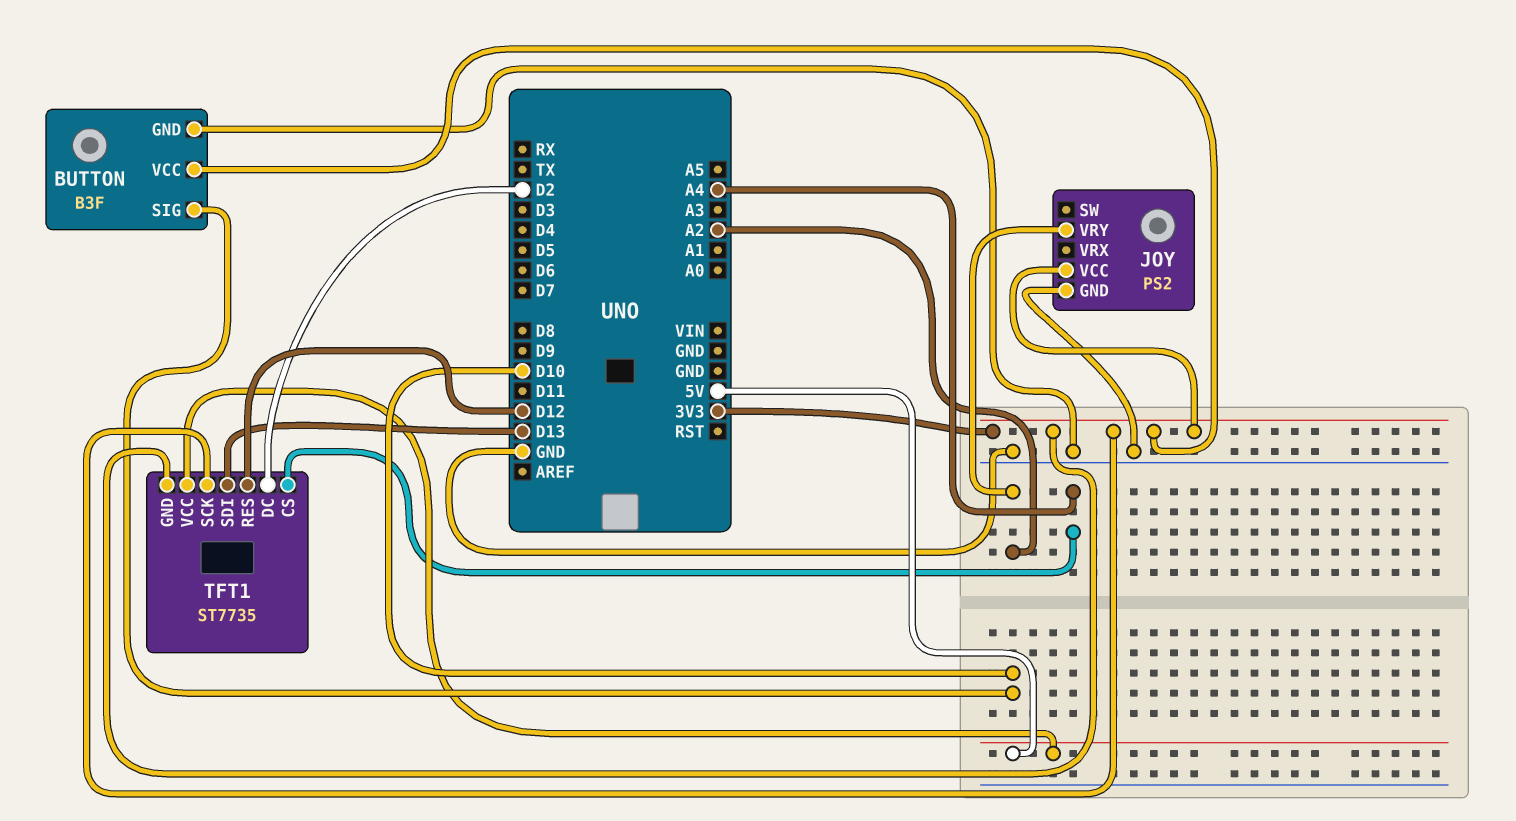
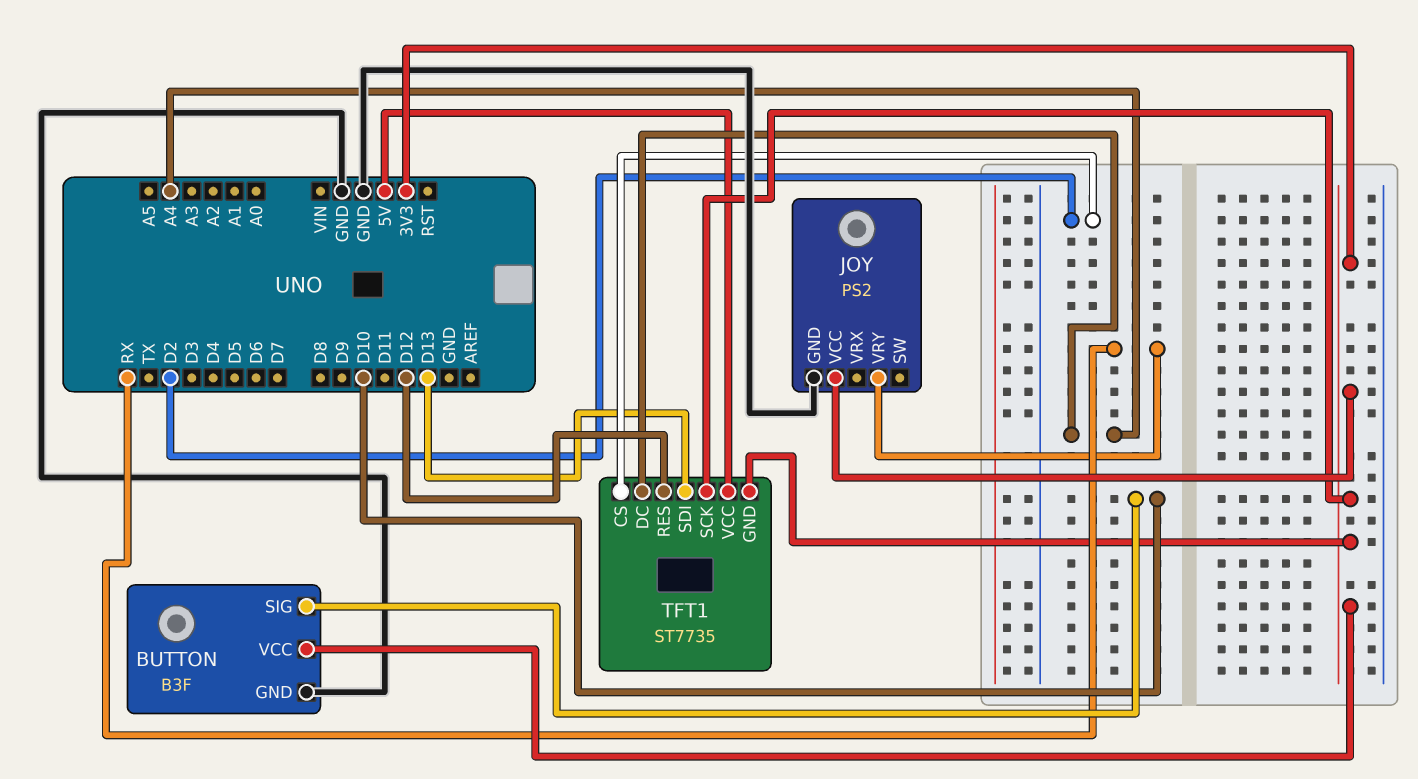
JOY pin VRY: A2 -> RX
TFT1 pin CS: A4 -> D2
TFT1 pin DC: D2 -> A4

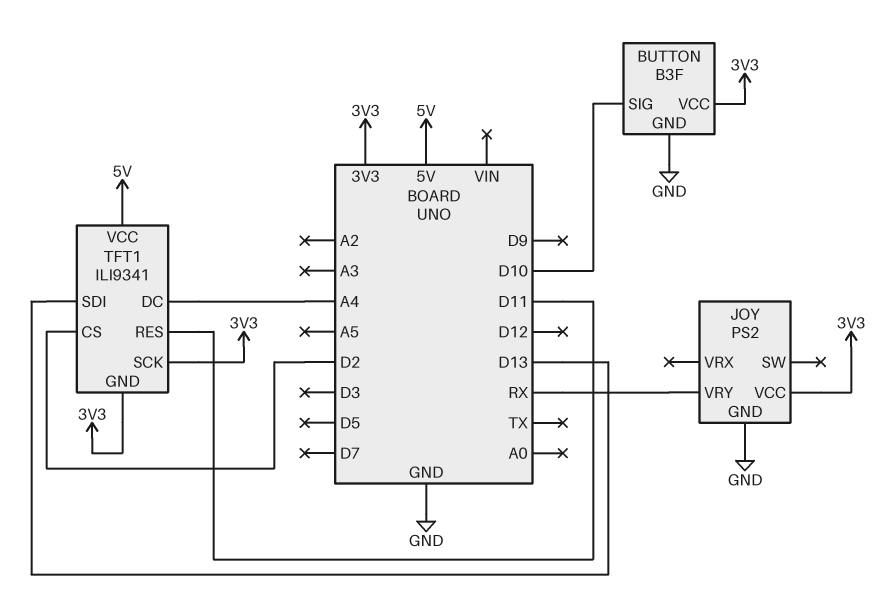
TFT1: ST7735 -> ILI9341
TFT1 pin RES: D12 -> D11

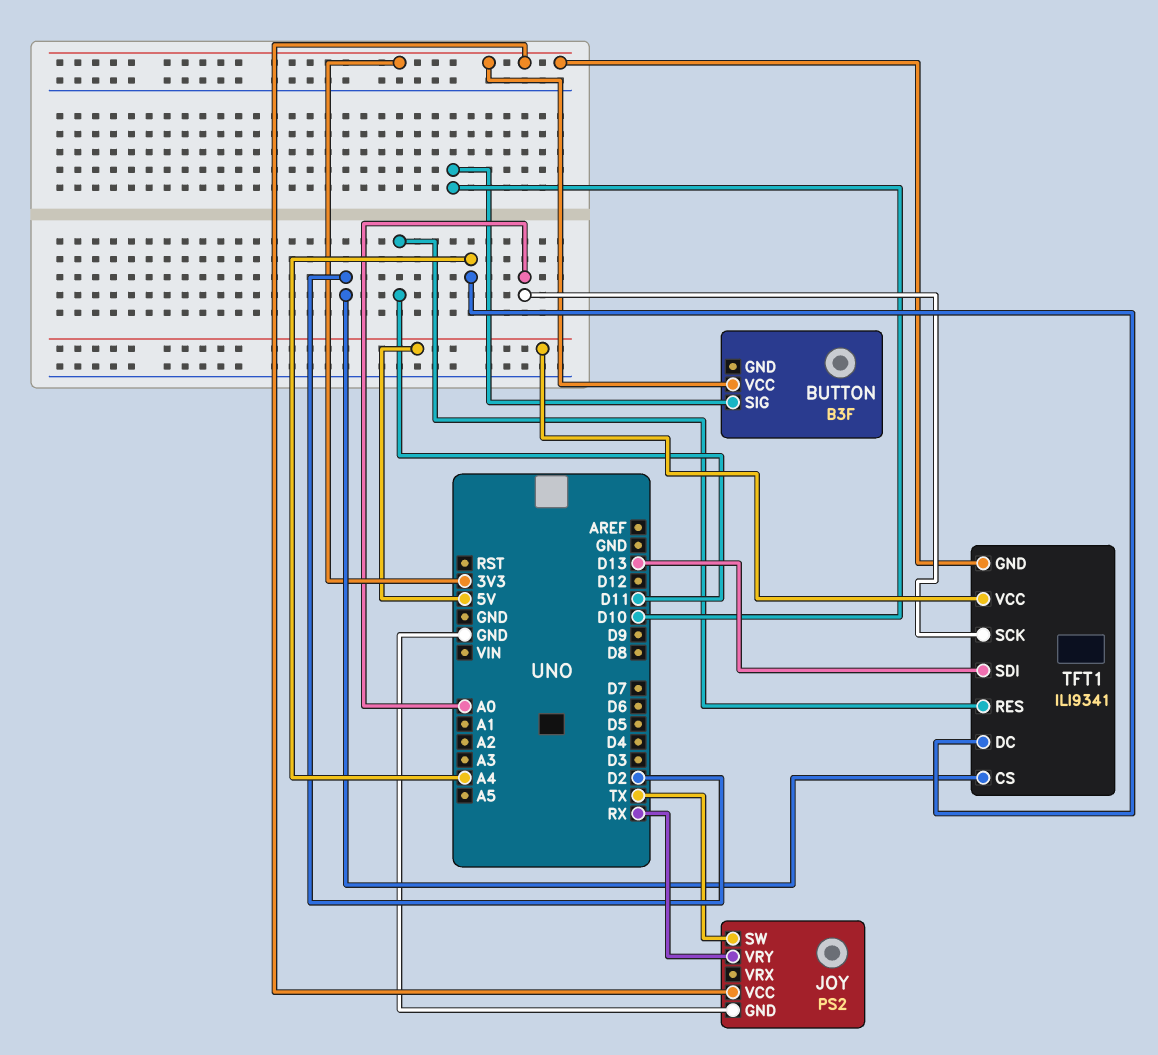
BUTTON pin GND: GND -> none
JOY pin SW: none -> TX
TFT1 pin SCK: 3V3 -> A0

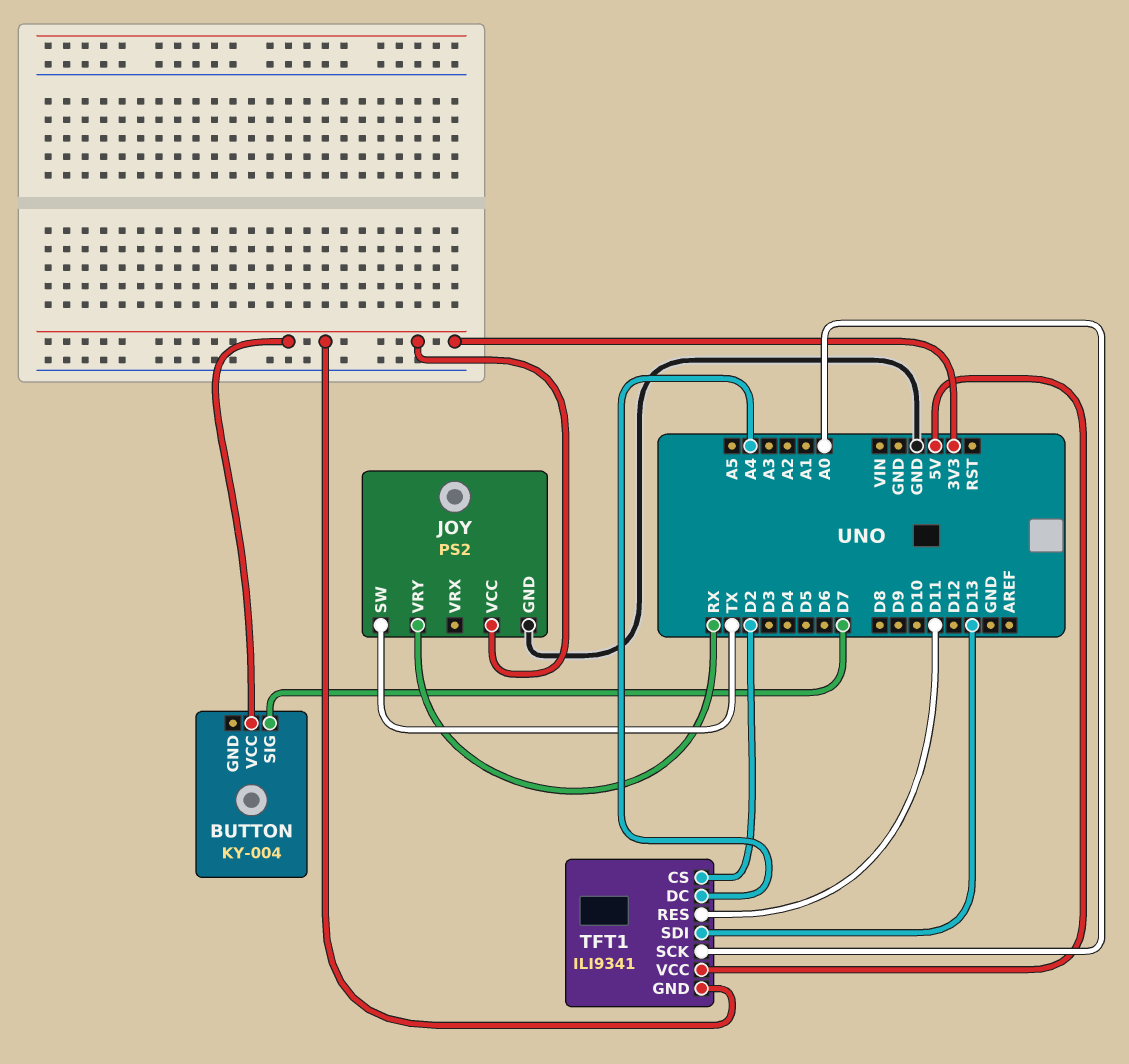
BUTTON: B3F -> KY-004
BUTTON pin SIG: D10 -> D7

